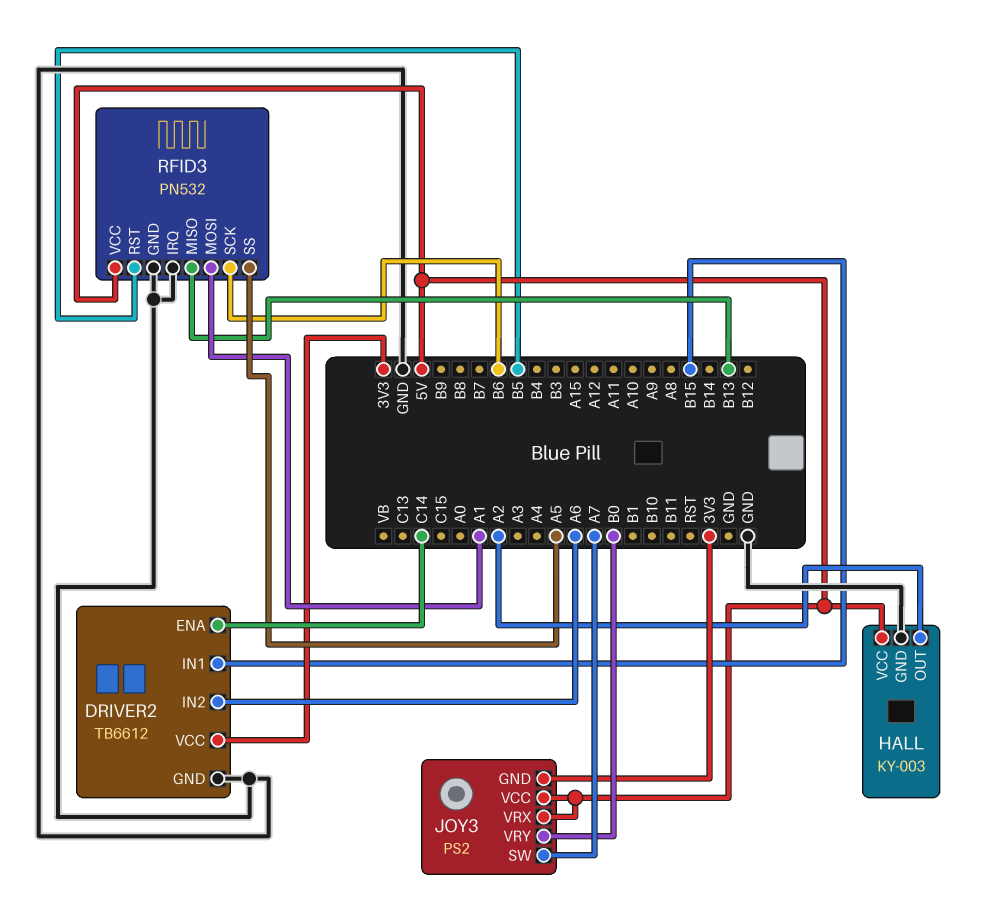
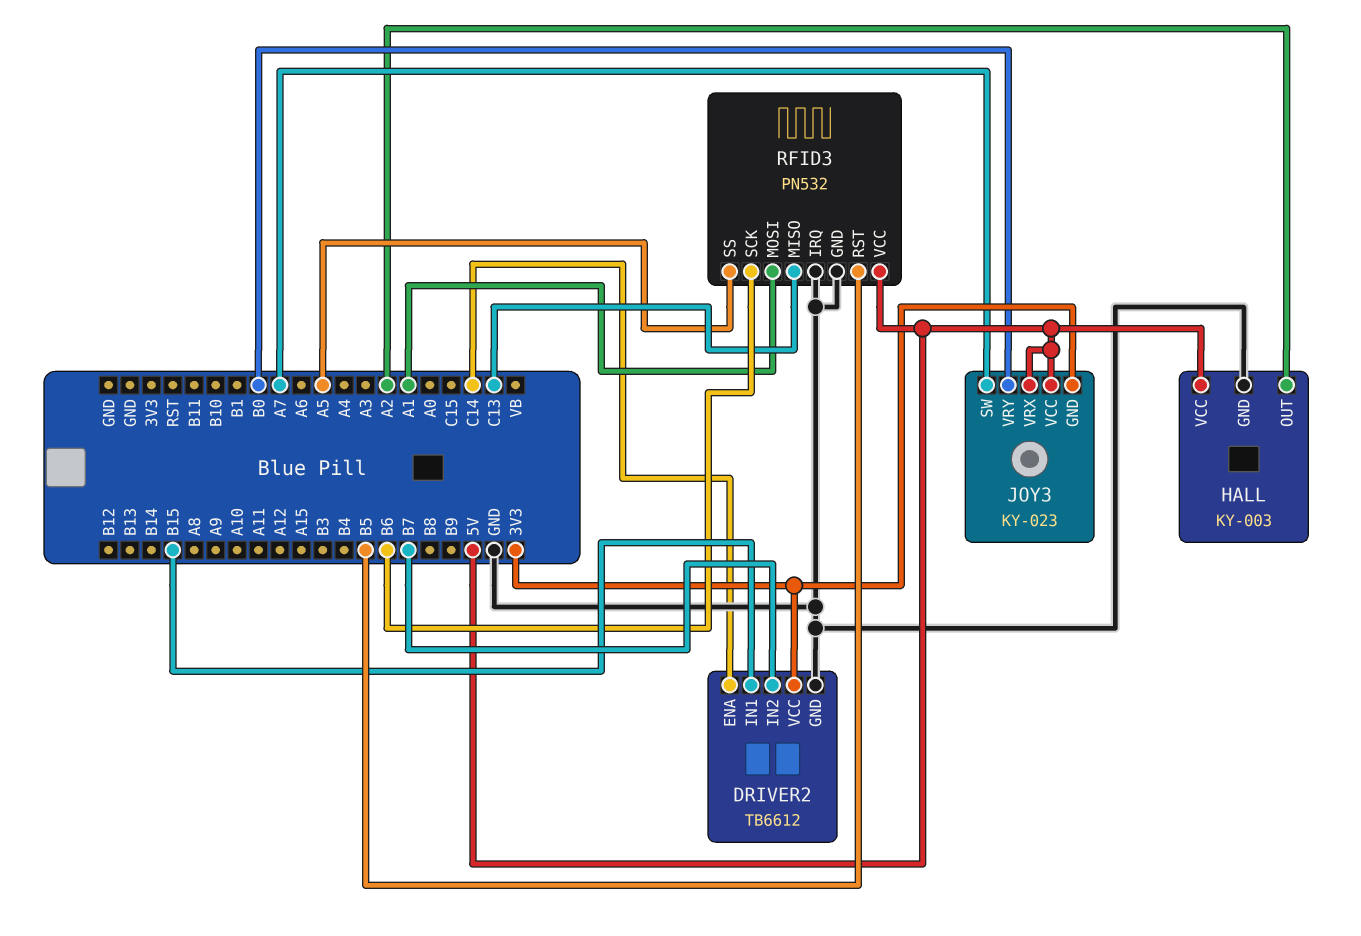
DRIVER2 pin IN2: A6 -> B7
JOY3: PS2 -> KY-023
RFID3 pin MISO: B13 -> C13

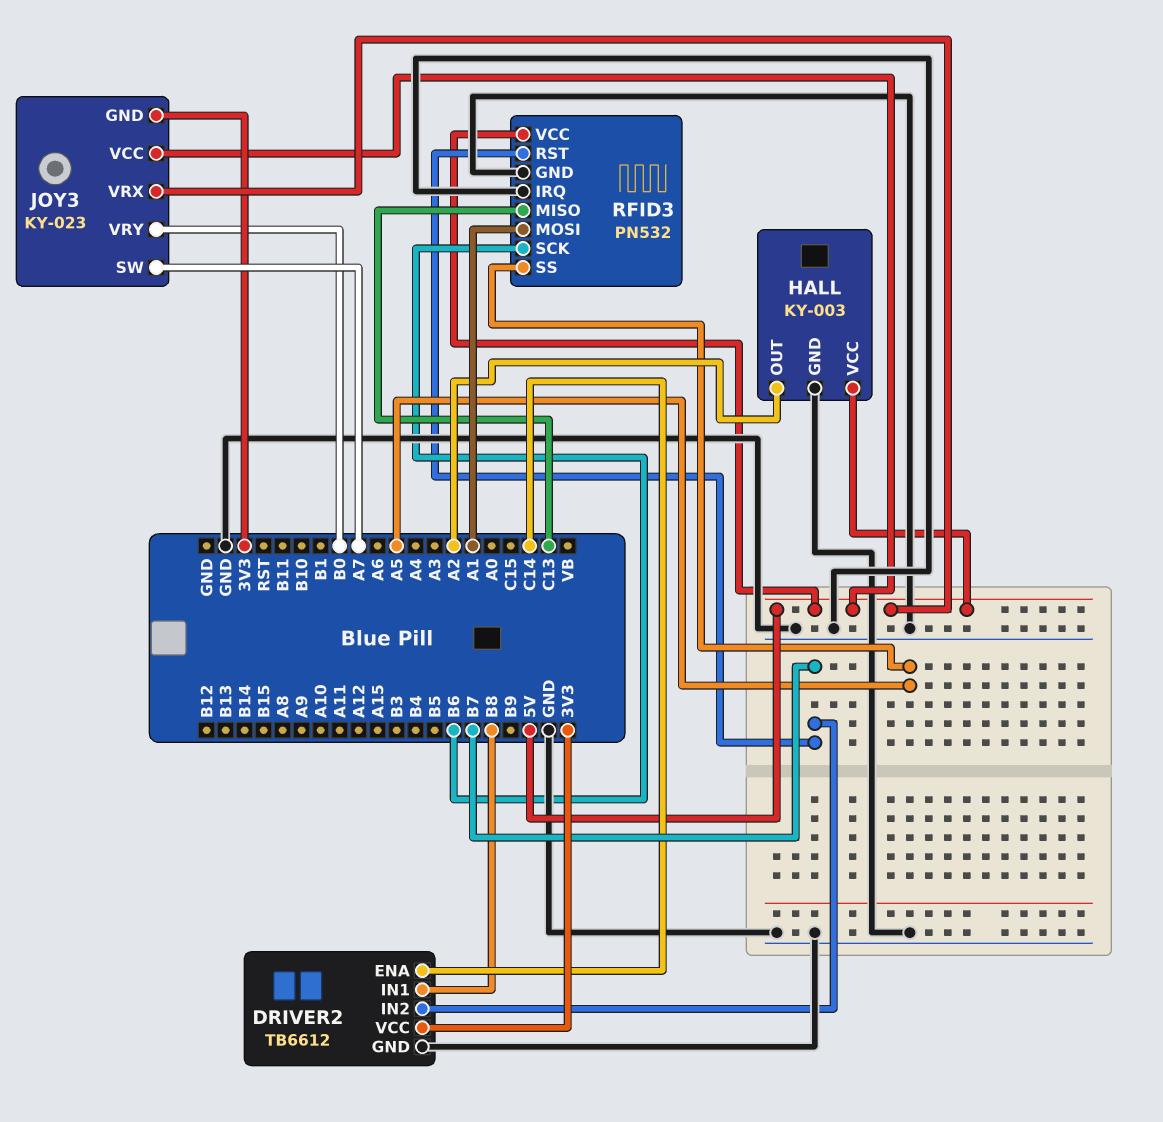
DRIVER2 pin IN1: B15 -> B8
RFID3 pin RST: B5 -> B7

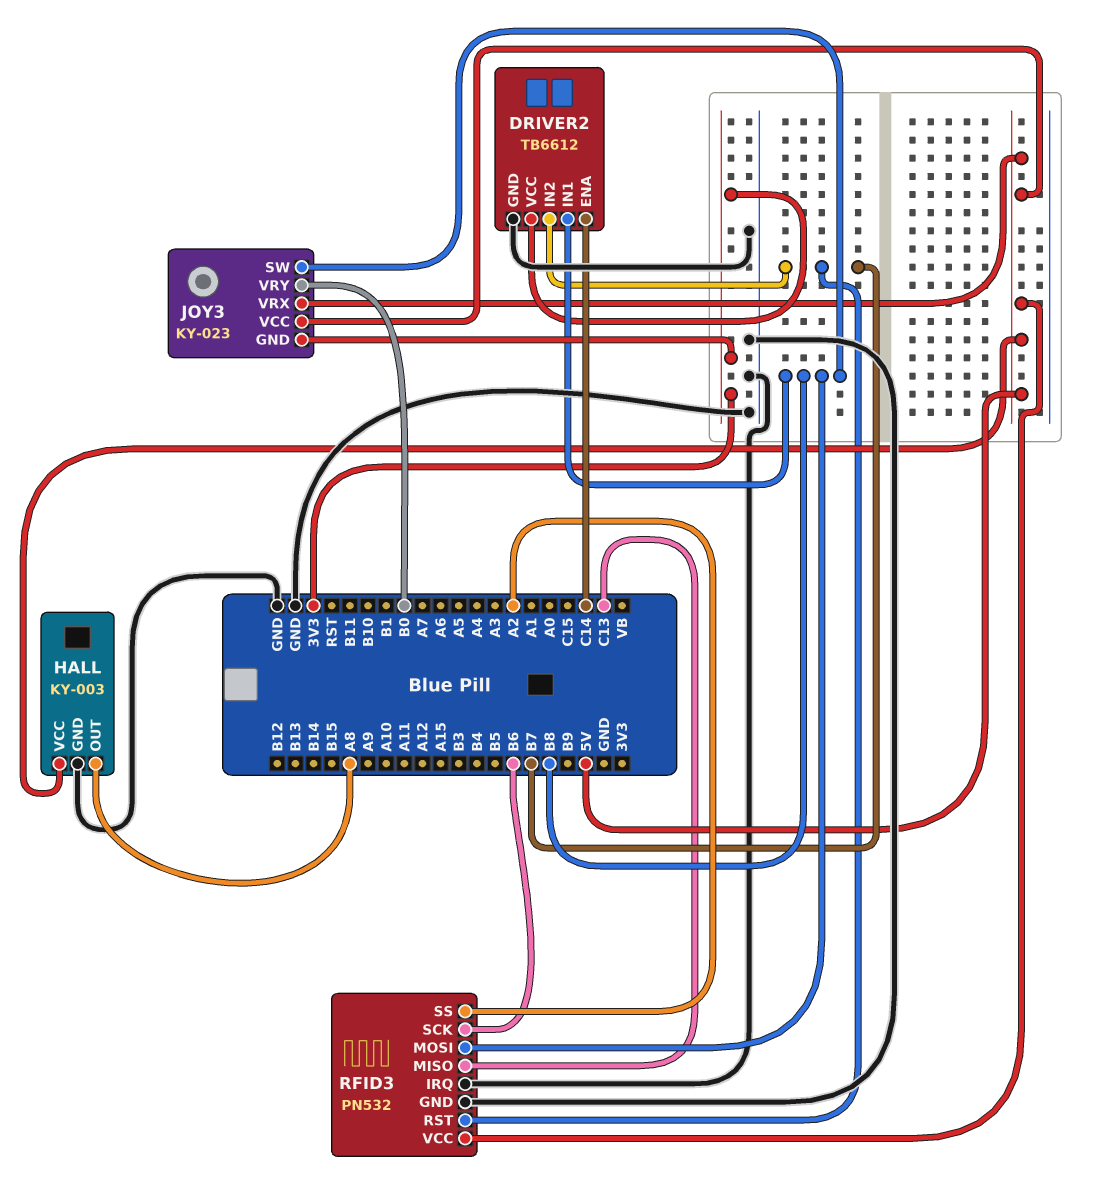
HALL pin OUT: A2 -> A8
JOY3 pin SW: A7 -> B8
RFID3 pin MOSI: A1 -> B8
RFID3 pin SS: A5 -> A2

